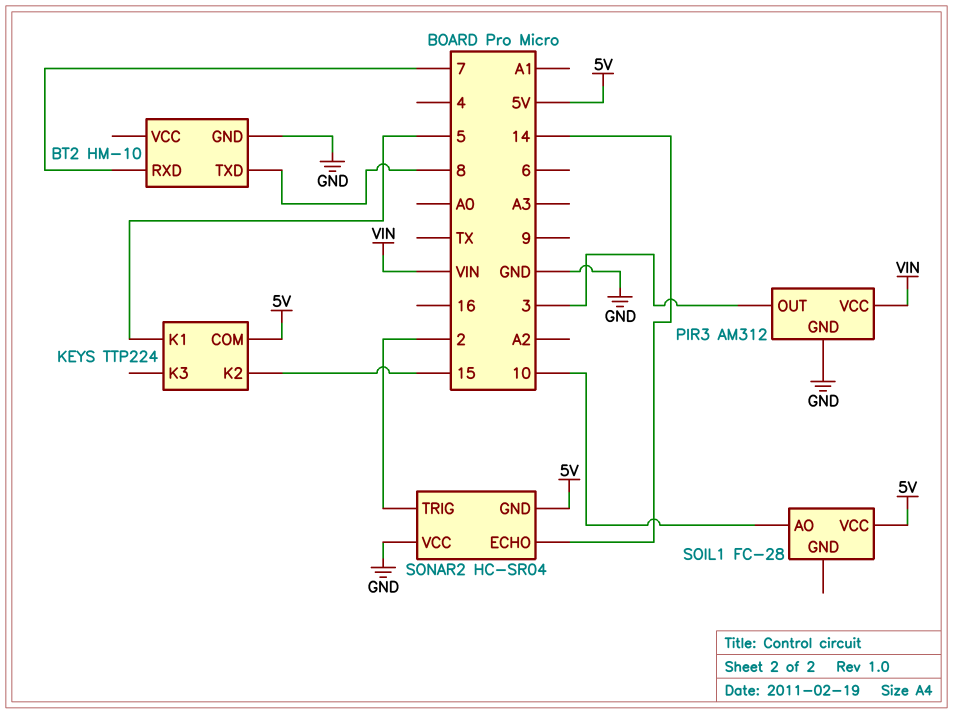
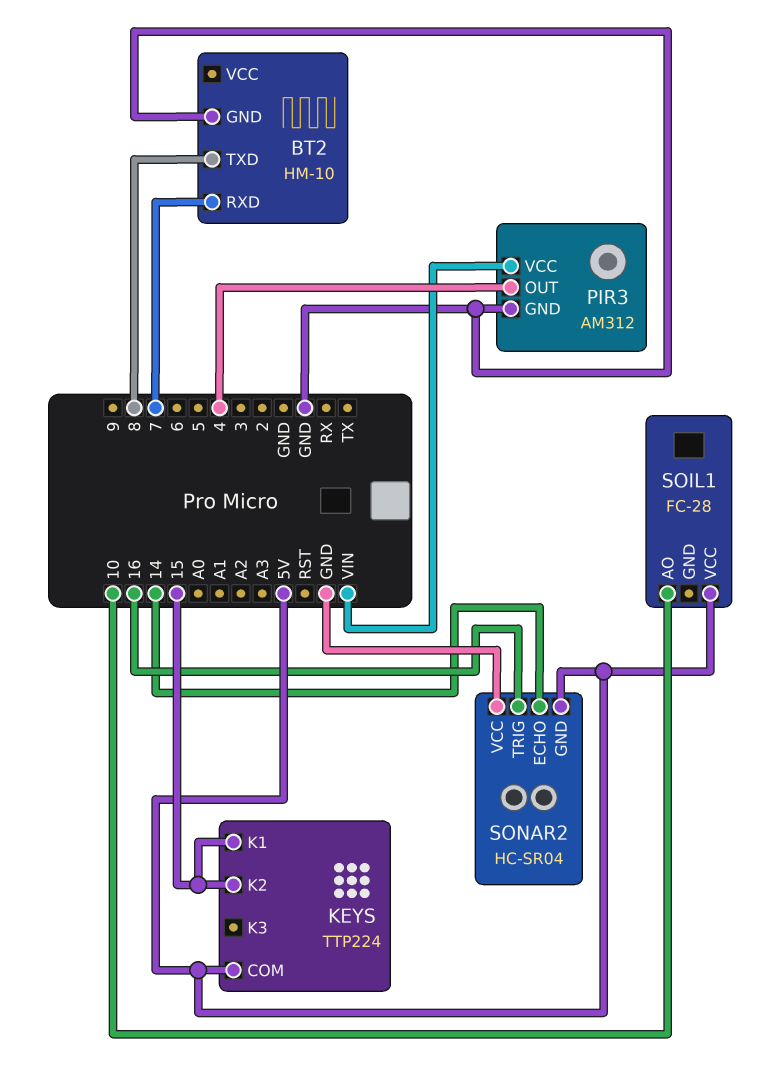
KEYS pin K1: 5 -> 15
PIR3 pin OUT: 3 -> 4
SONAR2 pin TRIG: 2 -> 16

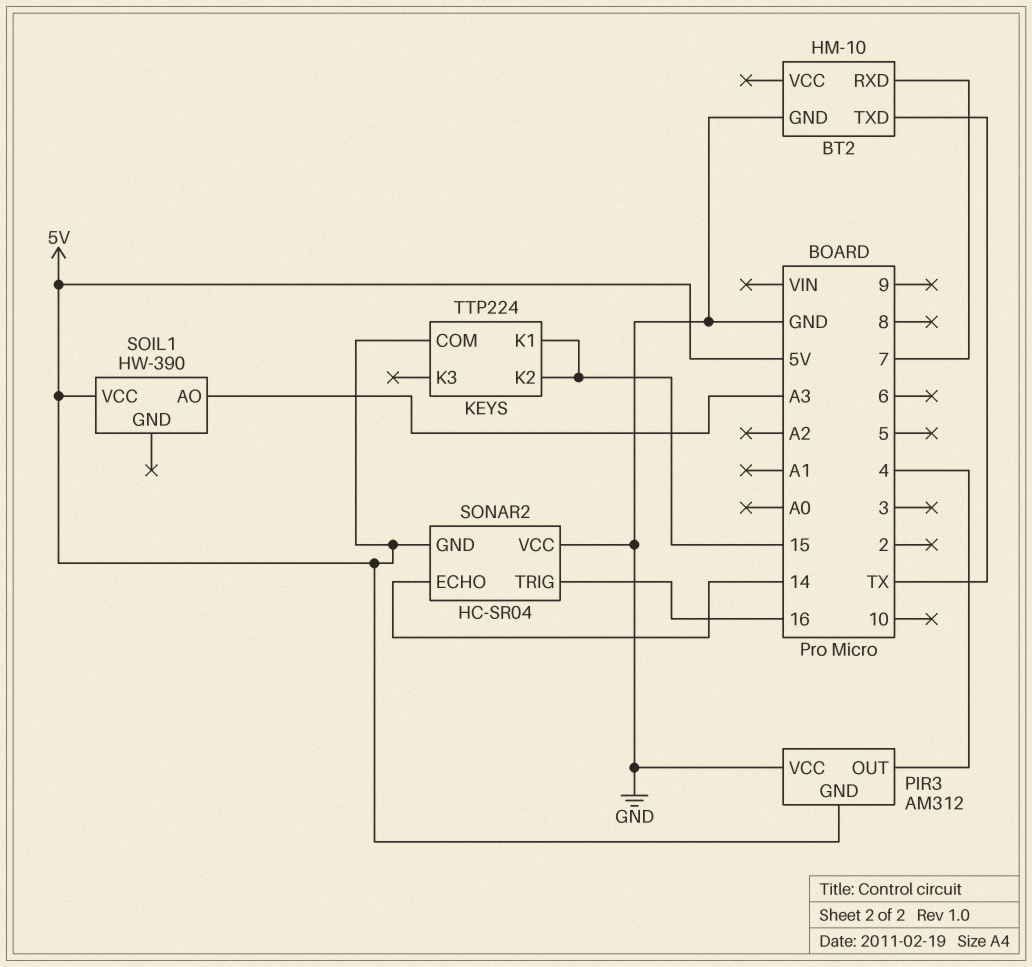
BT2 pin TXD: 8 -> TX
PIR3 pin GND: GND -> 5V
PIR3 pin VCC: VIN -> GND
SOIL1: FC-28 -> HW-390
SOIL1 pin AO: 10 -> A3

